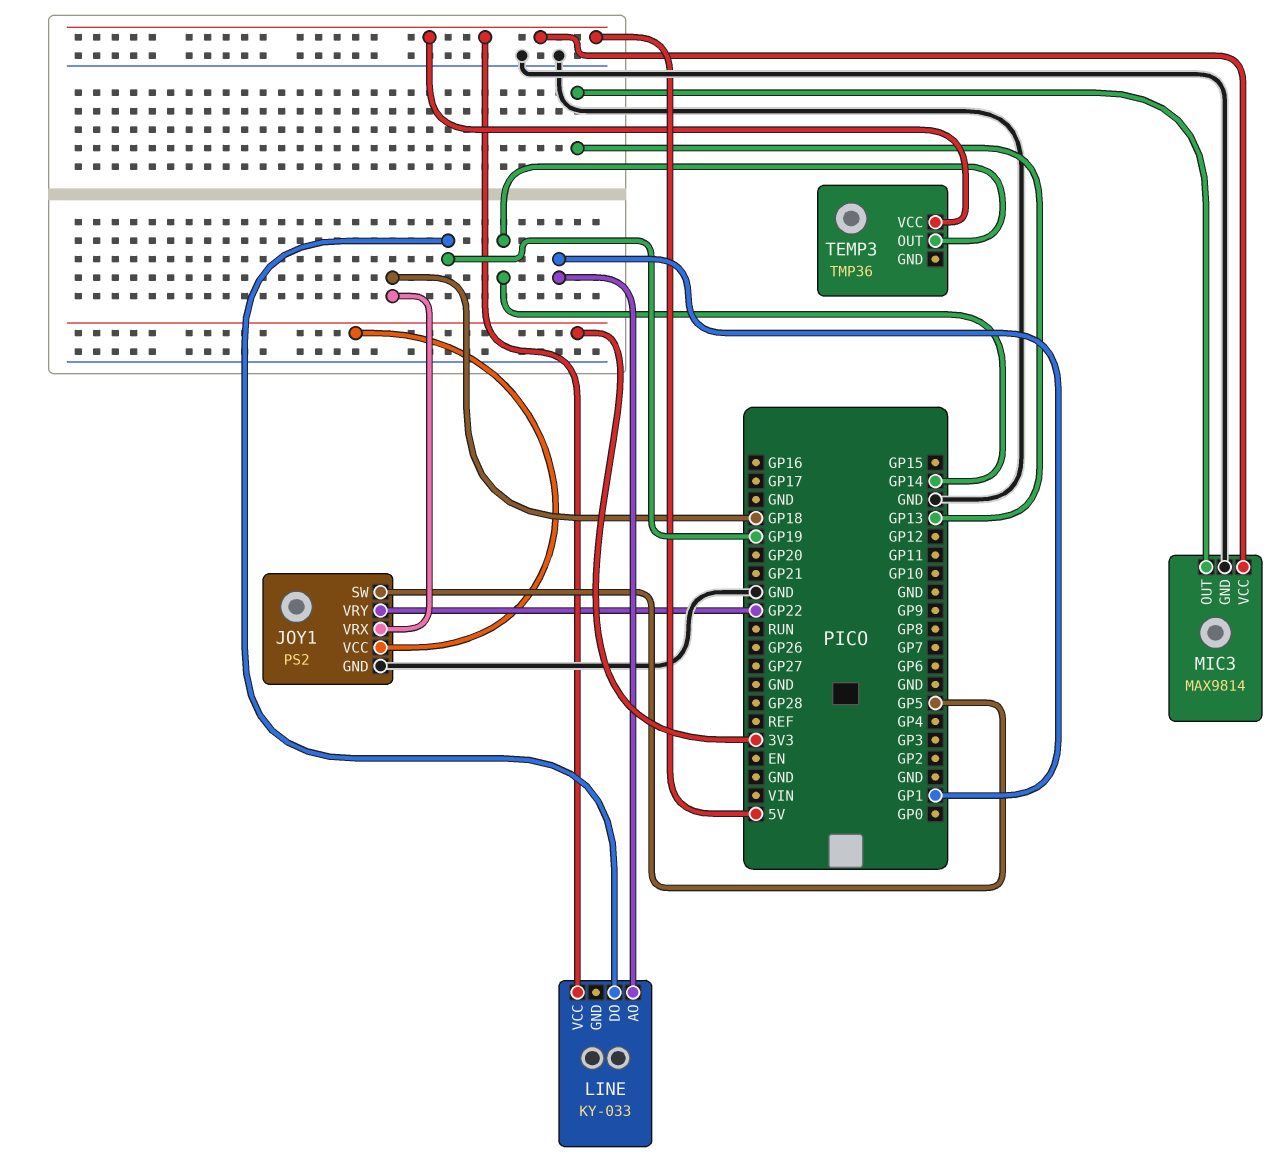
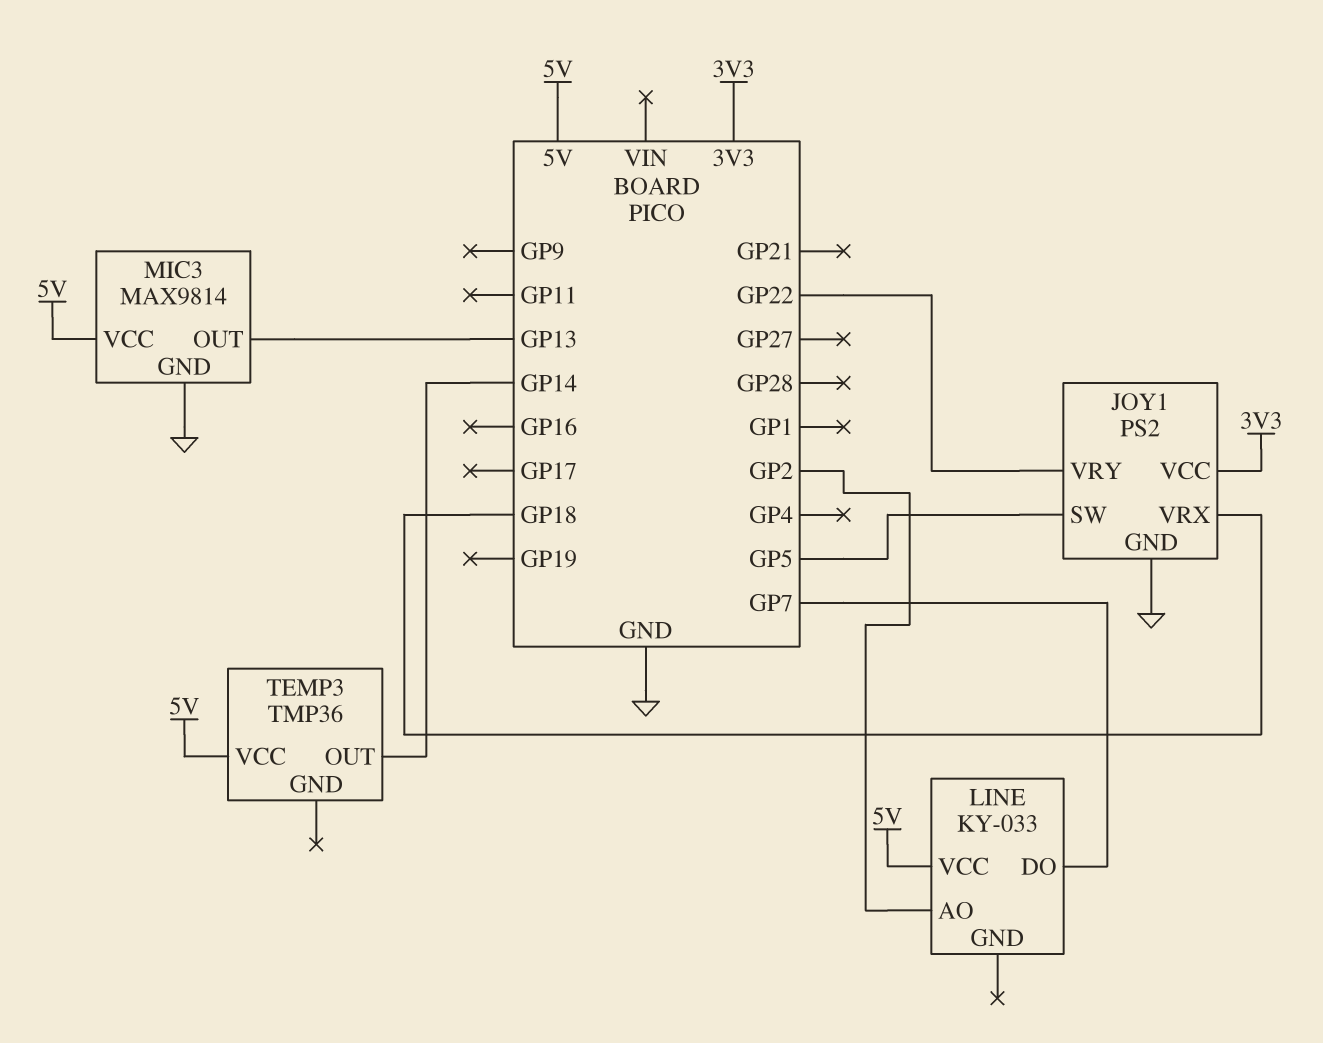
LINE pin AO: GP1 -> GP2
LINE pin DO: GP19 -> GP7

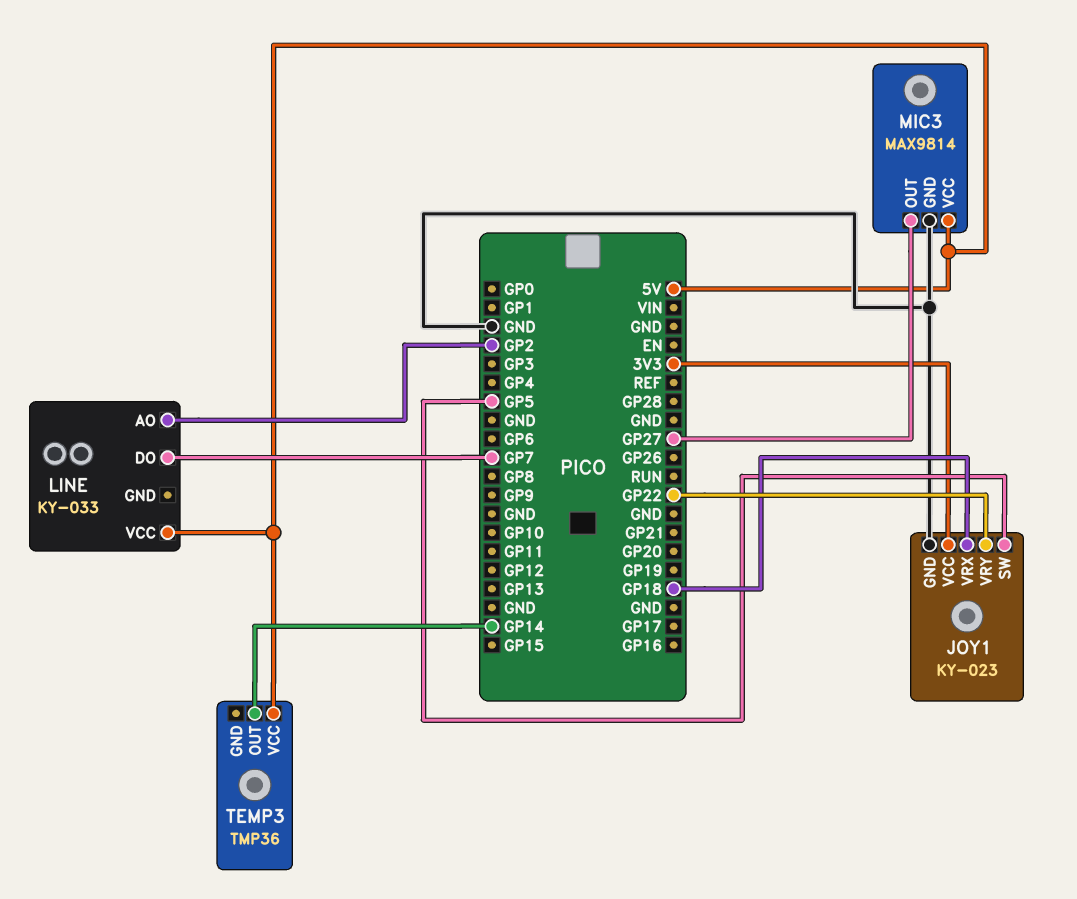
JOY1: PS2 -> KY-023
MIC3 pin OUT: GP13 -> GP27

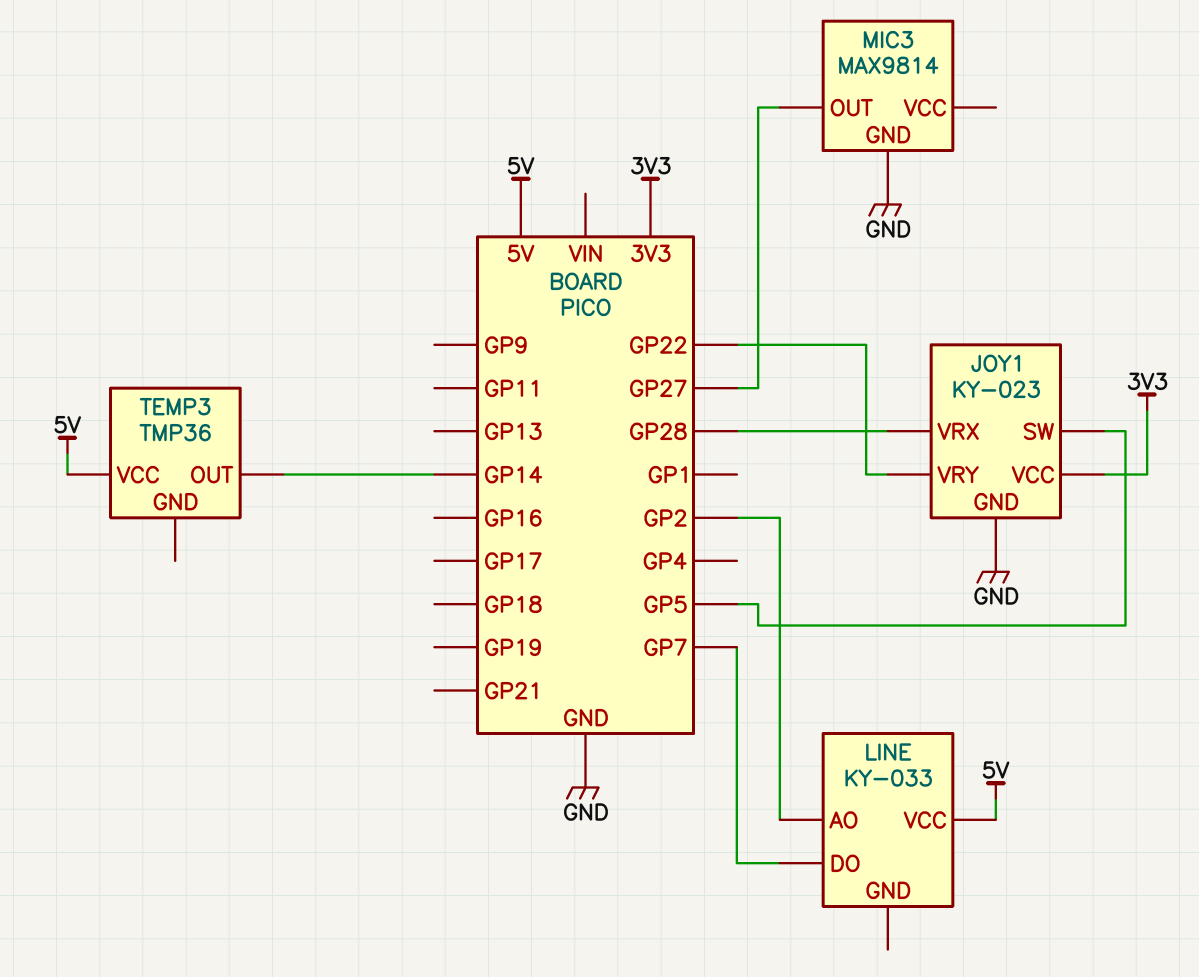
JOY1 pin VRX: GP18 -> GP28
MIC3 pin VCC: 5V -> none

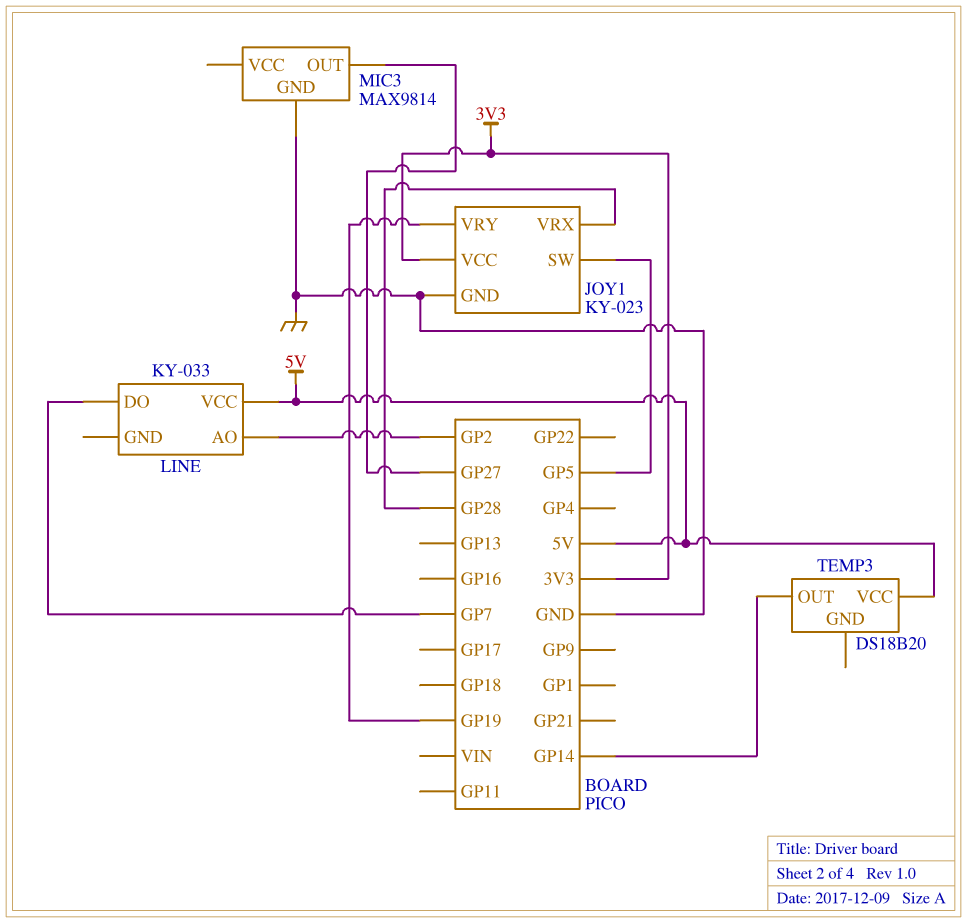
JOY1 pin VRY: GP22 -> GP19
TEMP3: TMP36 -> DS18B20

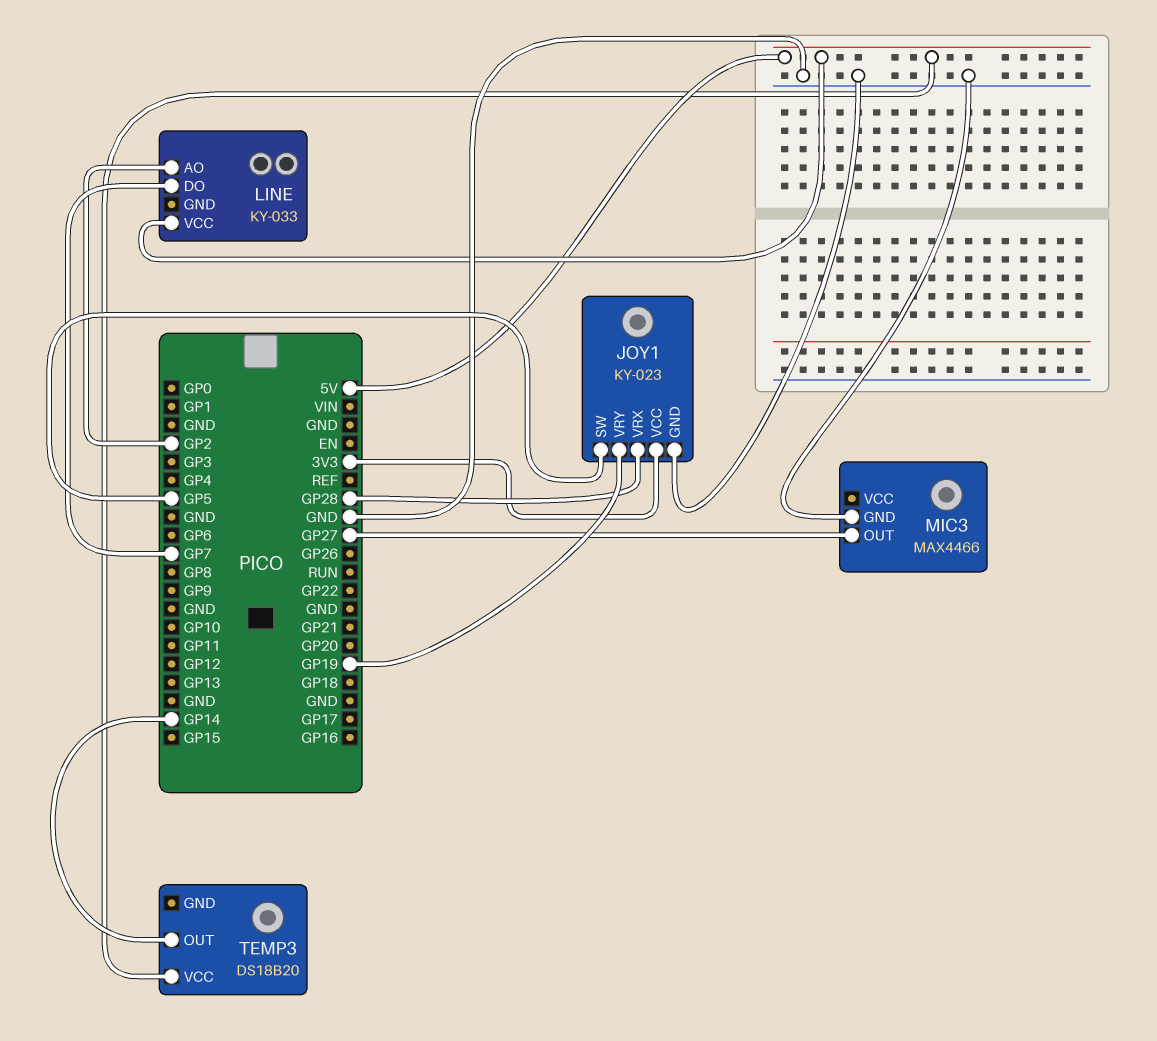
MIC3: MAX9814 -> MAX4466

